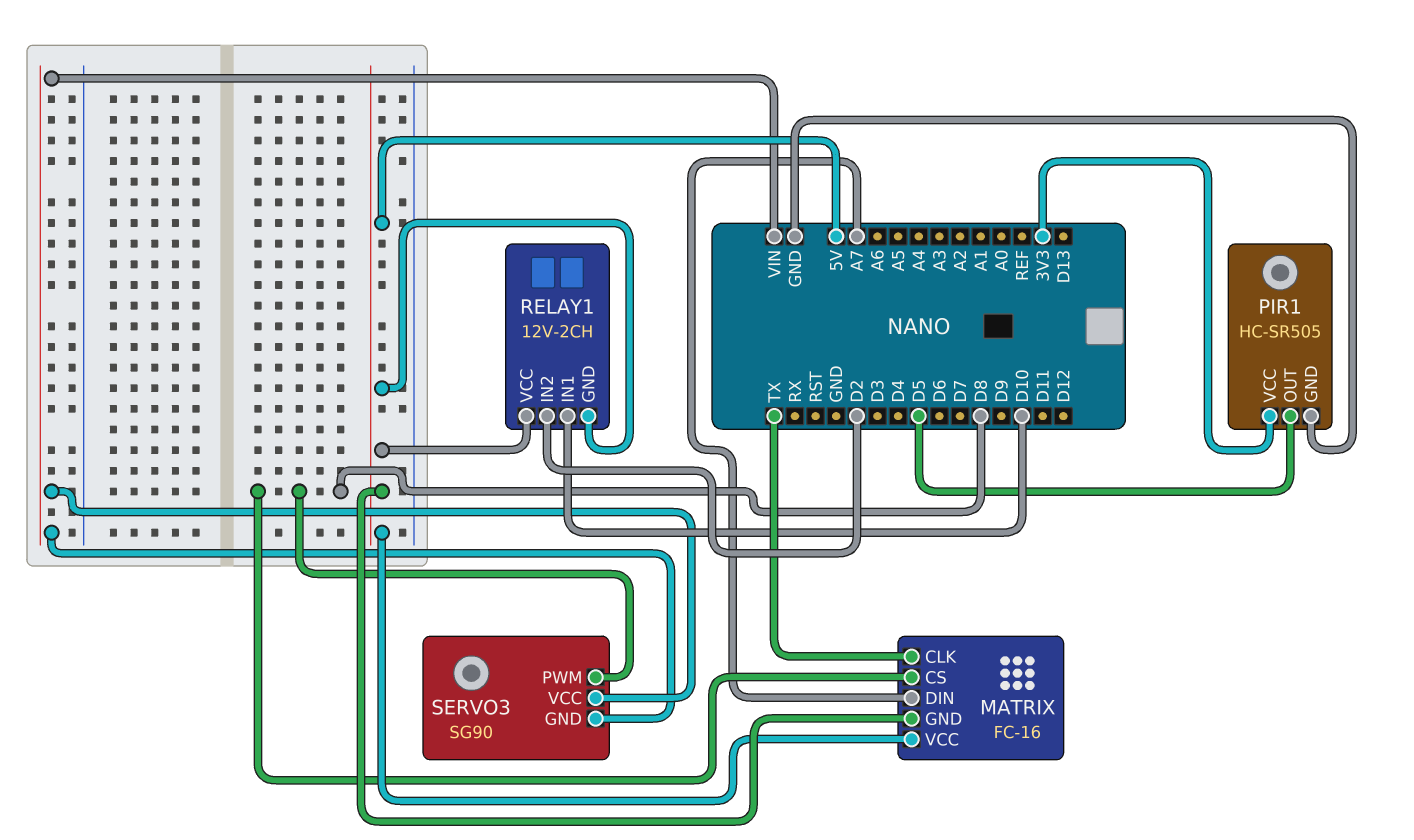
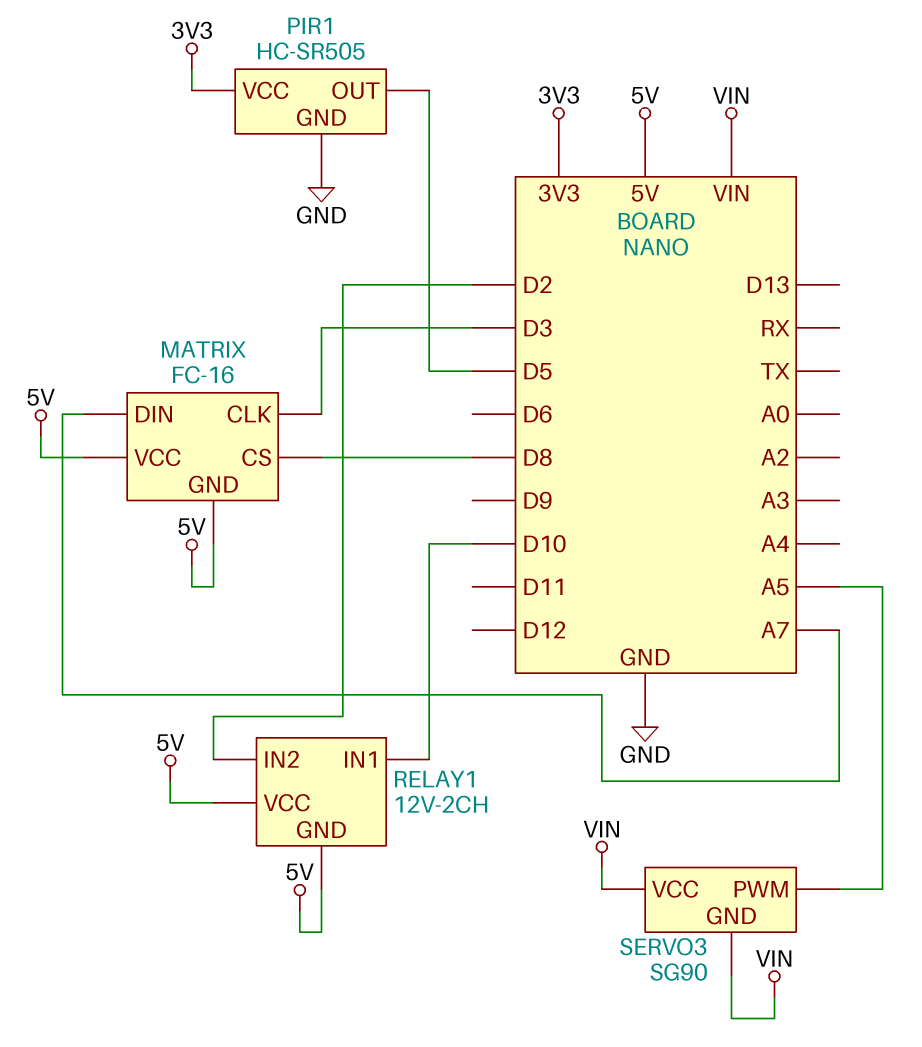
MATRIX pin CLK: TX -> D3
SERVO3 pin PWM: D8 -> A5

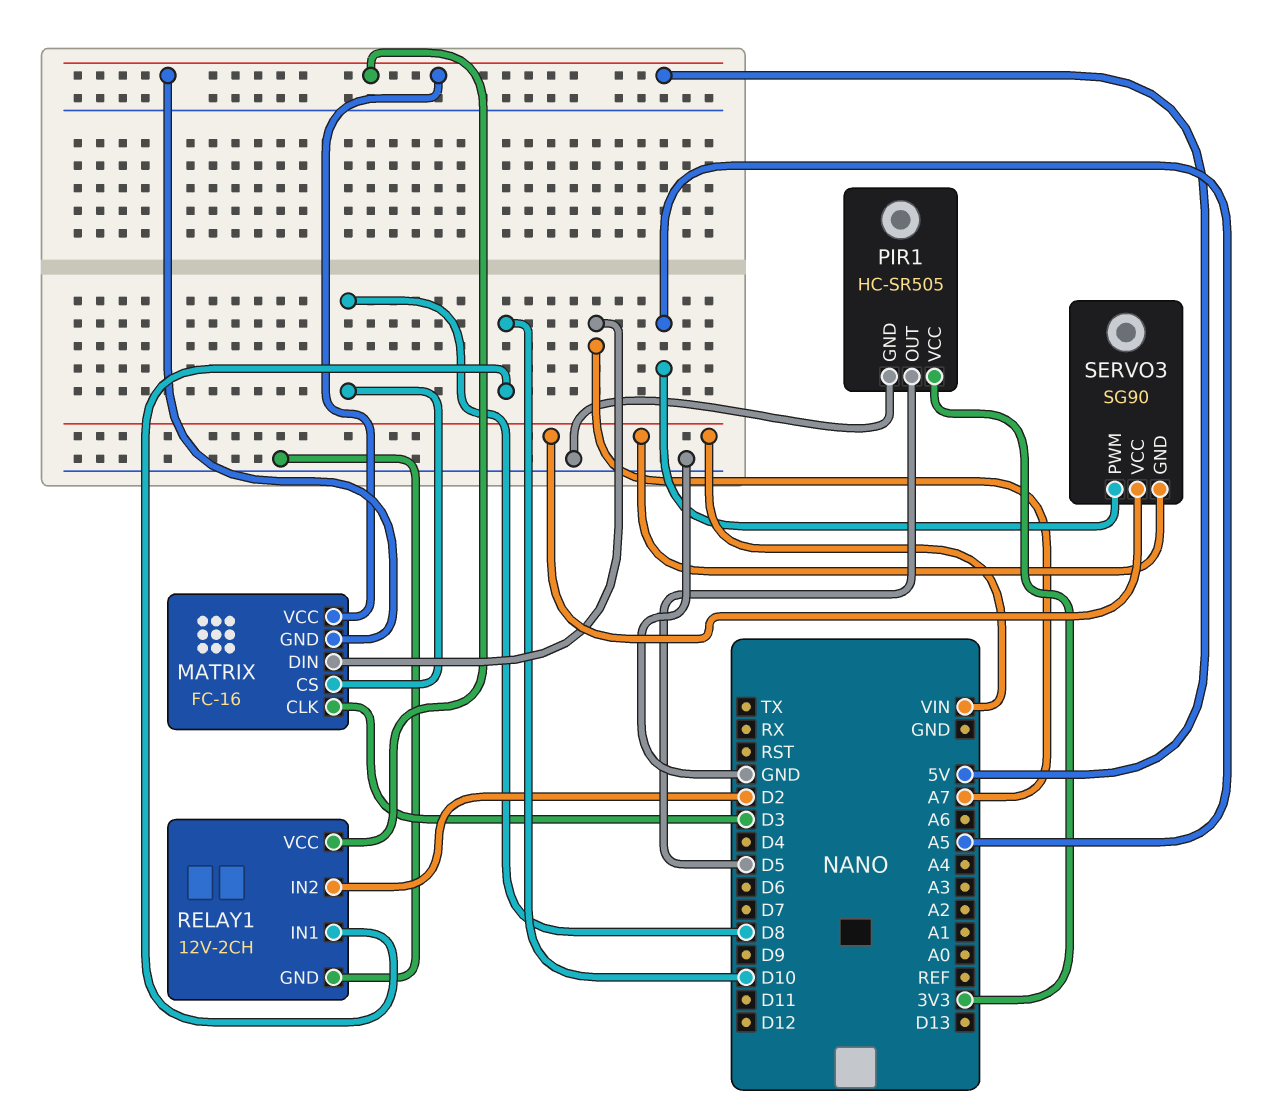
RELAY1 pin GND: 5V -> GND

